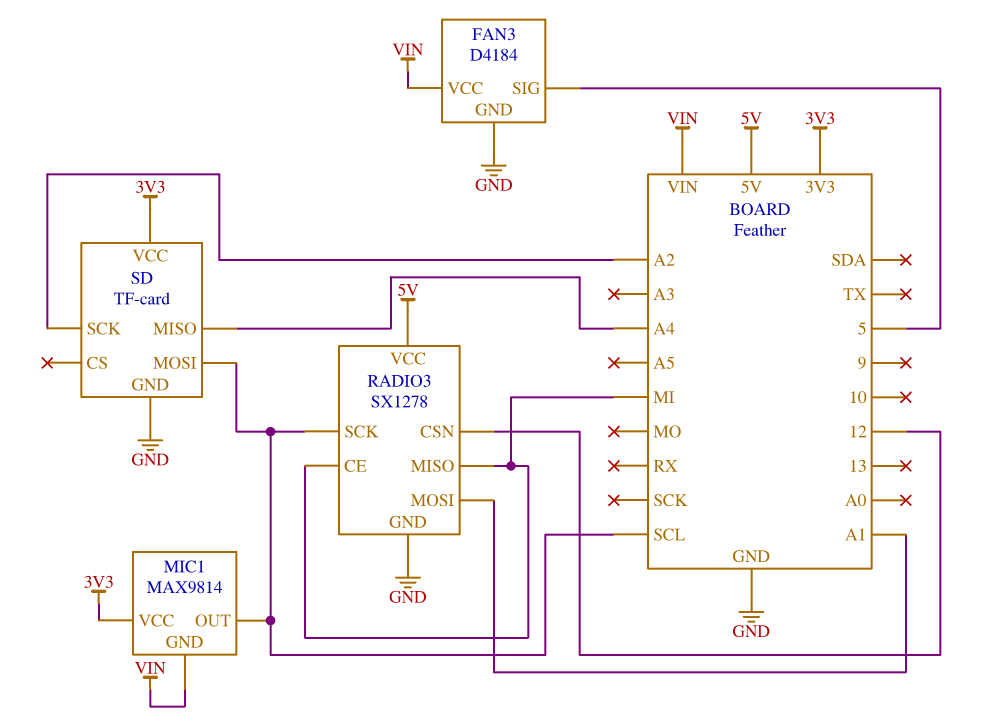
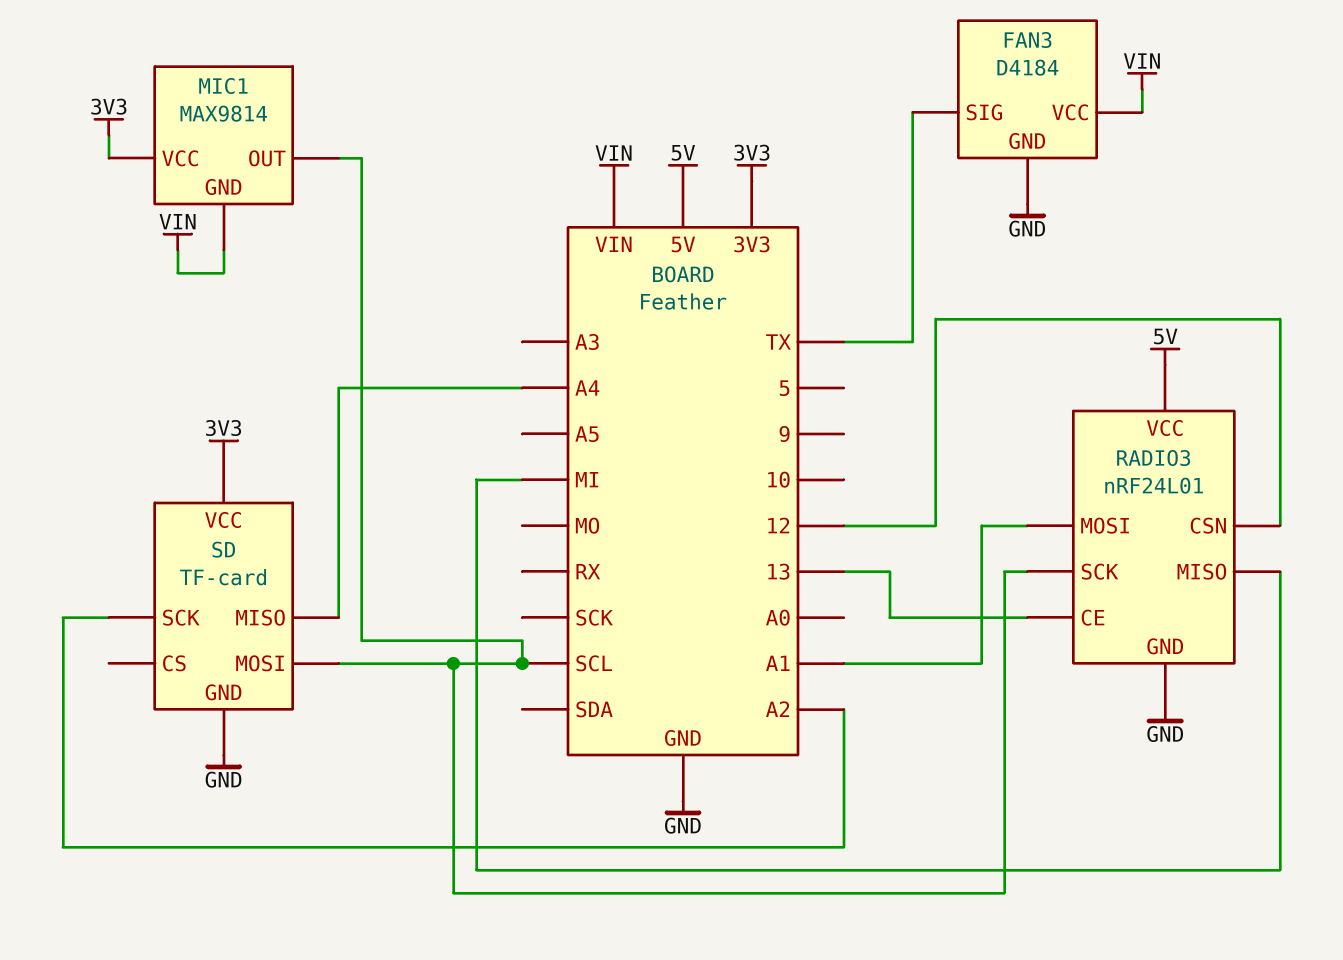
FAN3 pin SIG: 5 -> TX
RADIO3: SX1278 -> nRF24L01
RADIO3 pin CE: MI -> 13

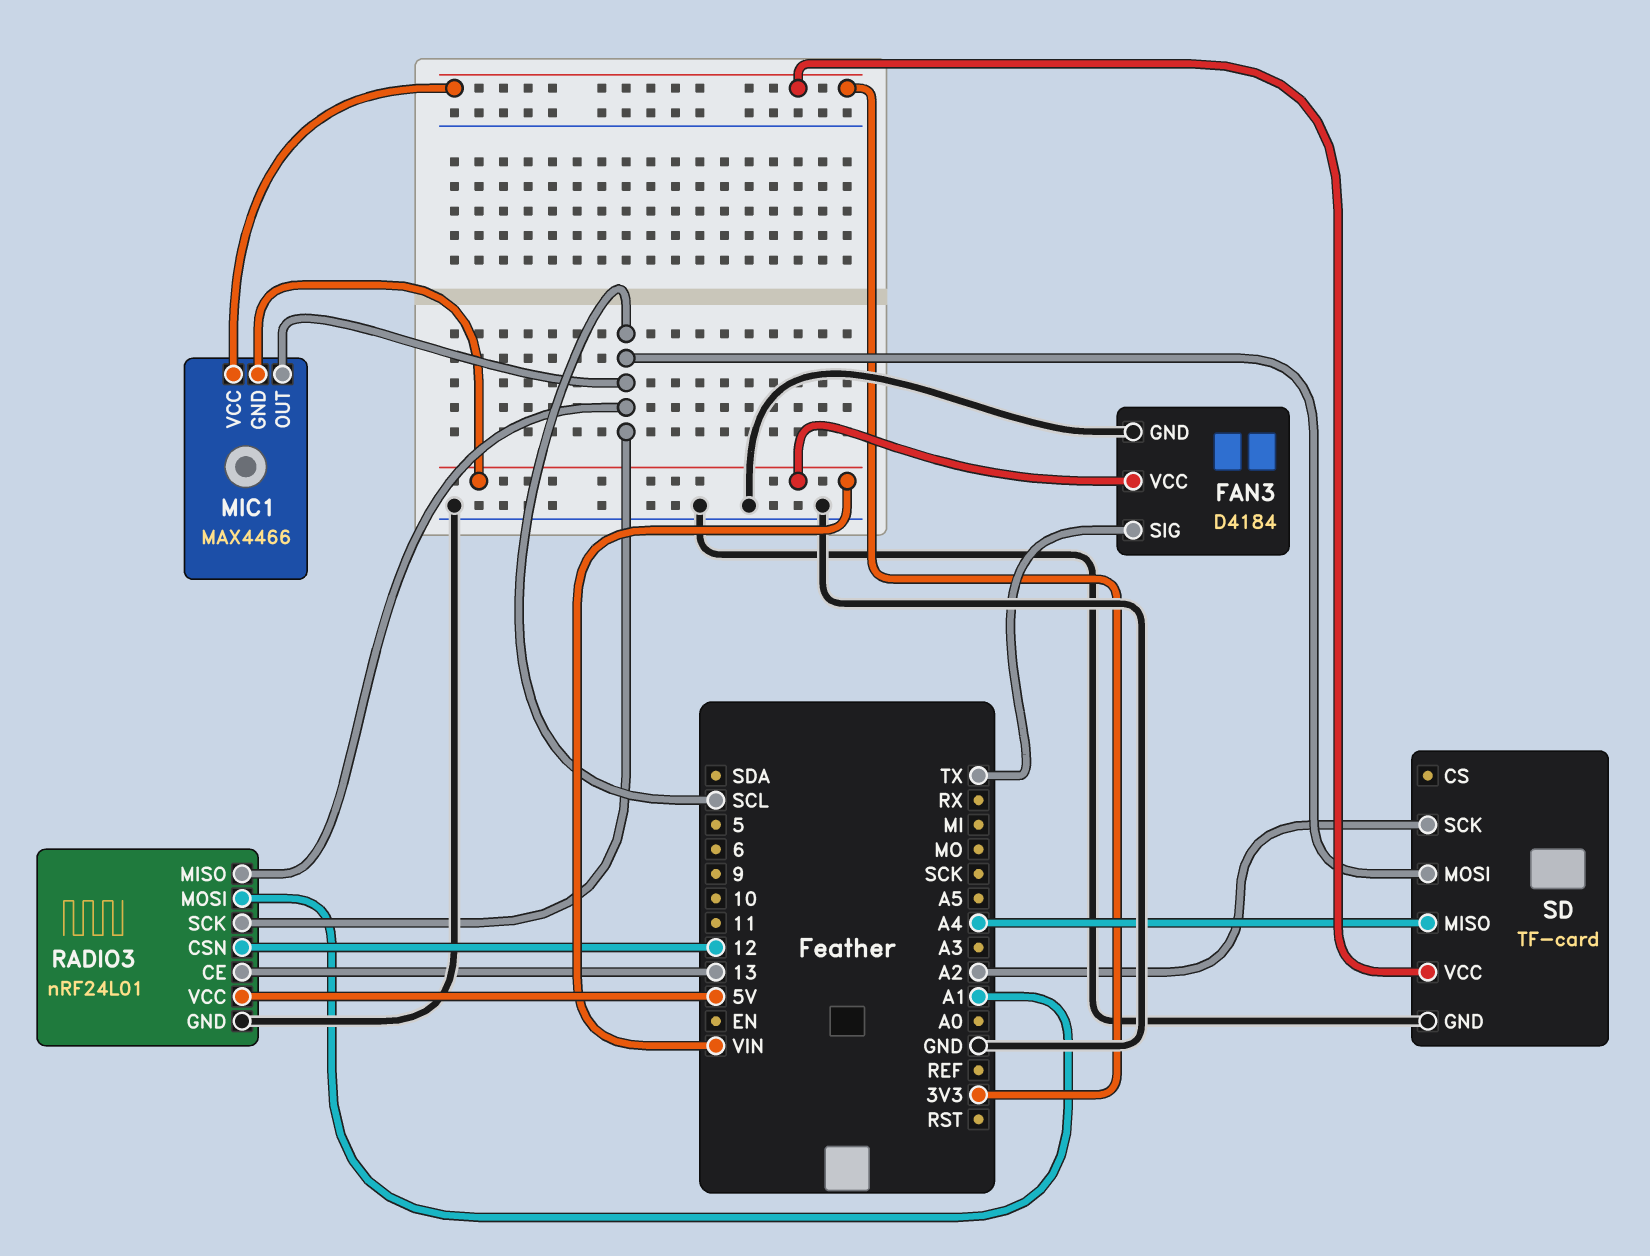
MIC1: MAX9814 -> MAX4466
RADIO3 pin MISO: MI -> SCL

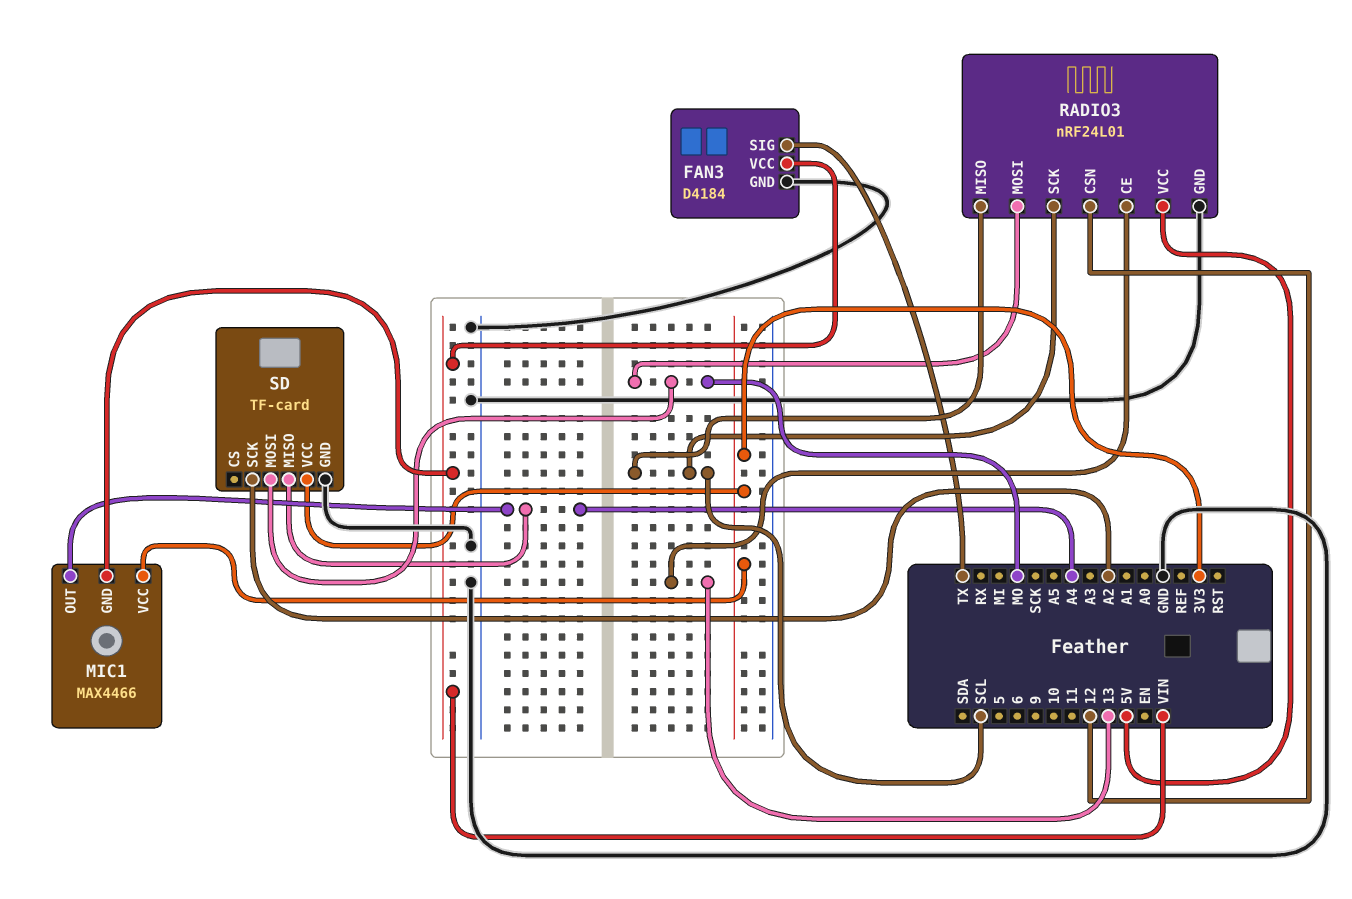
MIC1 pin OUT: SCL -> A4
RADIO3 pin MOSI: A1 -> MO
SD pin MOSI: SCL -> MO

